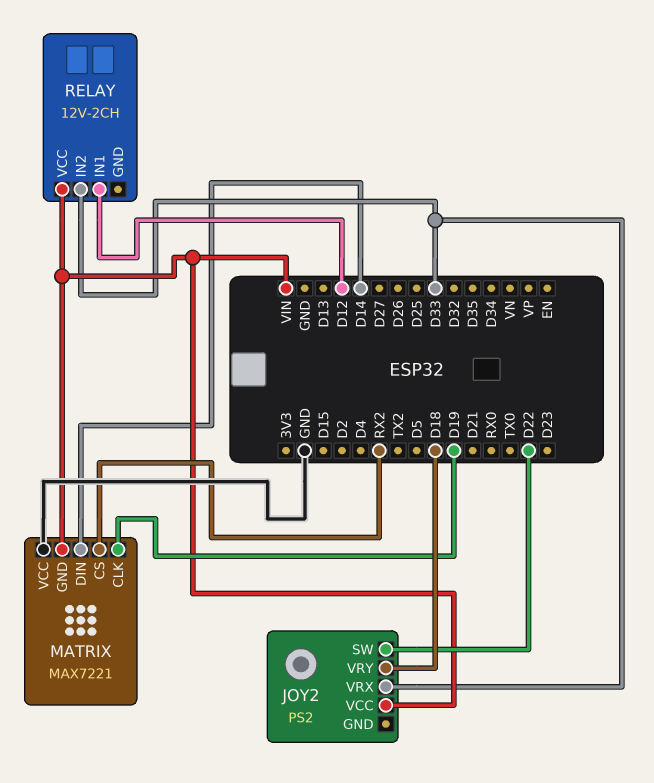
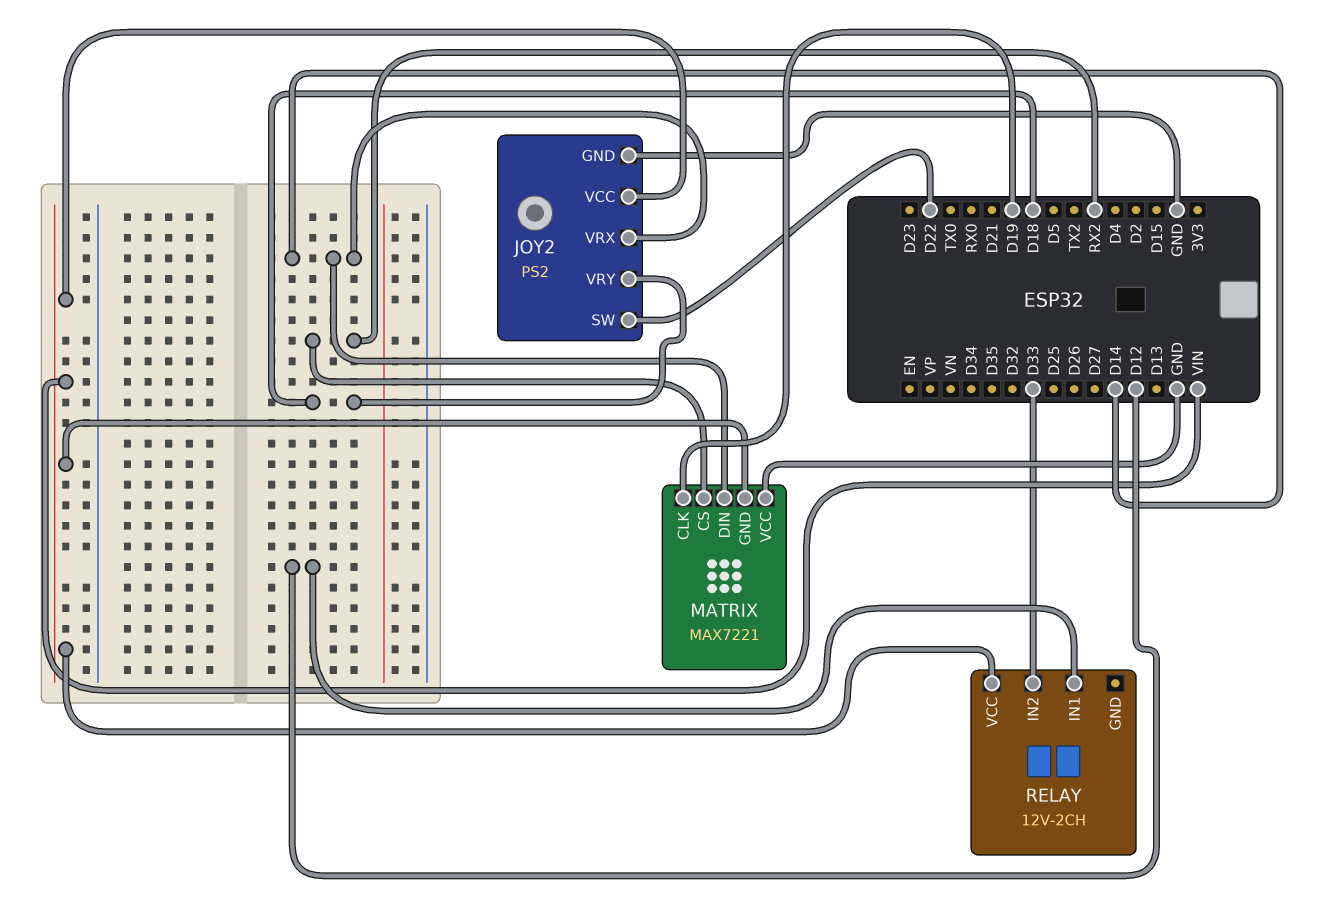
JOY2 pin GND: none -> GND
JOY2 pin VRX: D33 -> D14

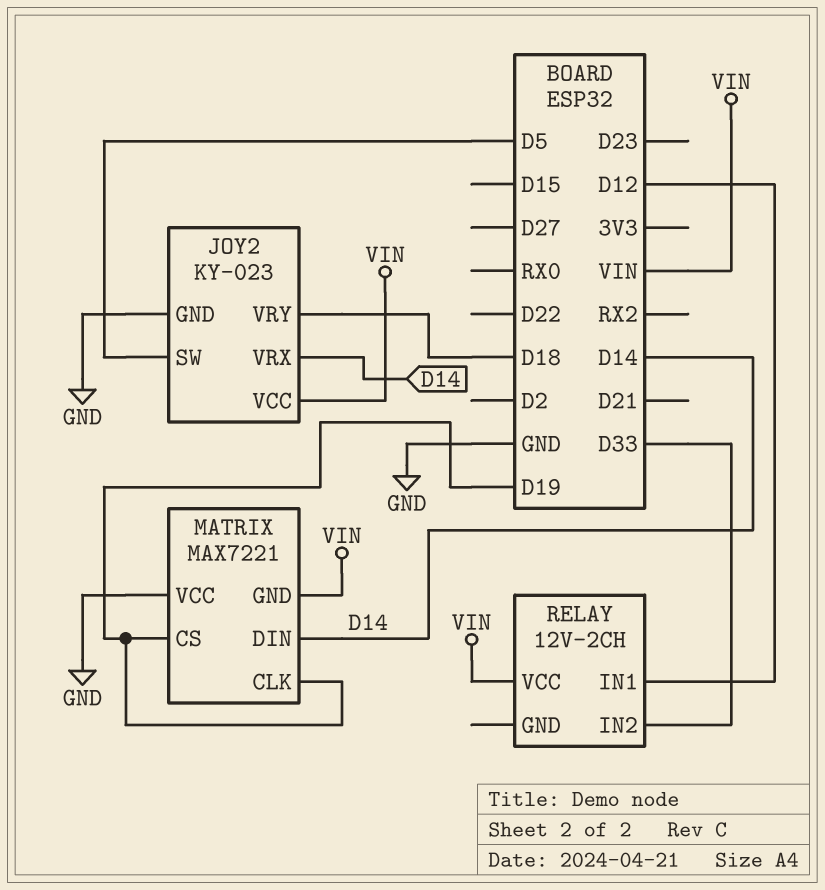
JOY2: PS2 -> KY-023
JOY2 pin SW: D22 -> D5
MATRIX pin CS: RX2 -> D19

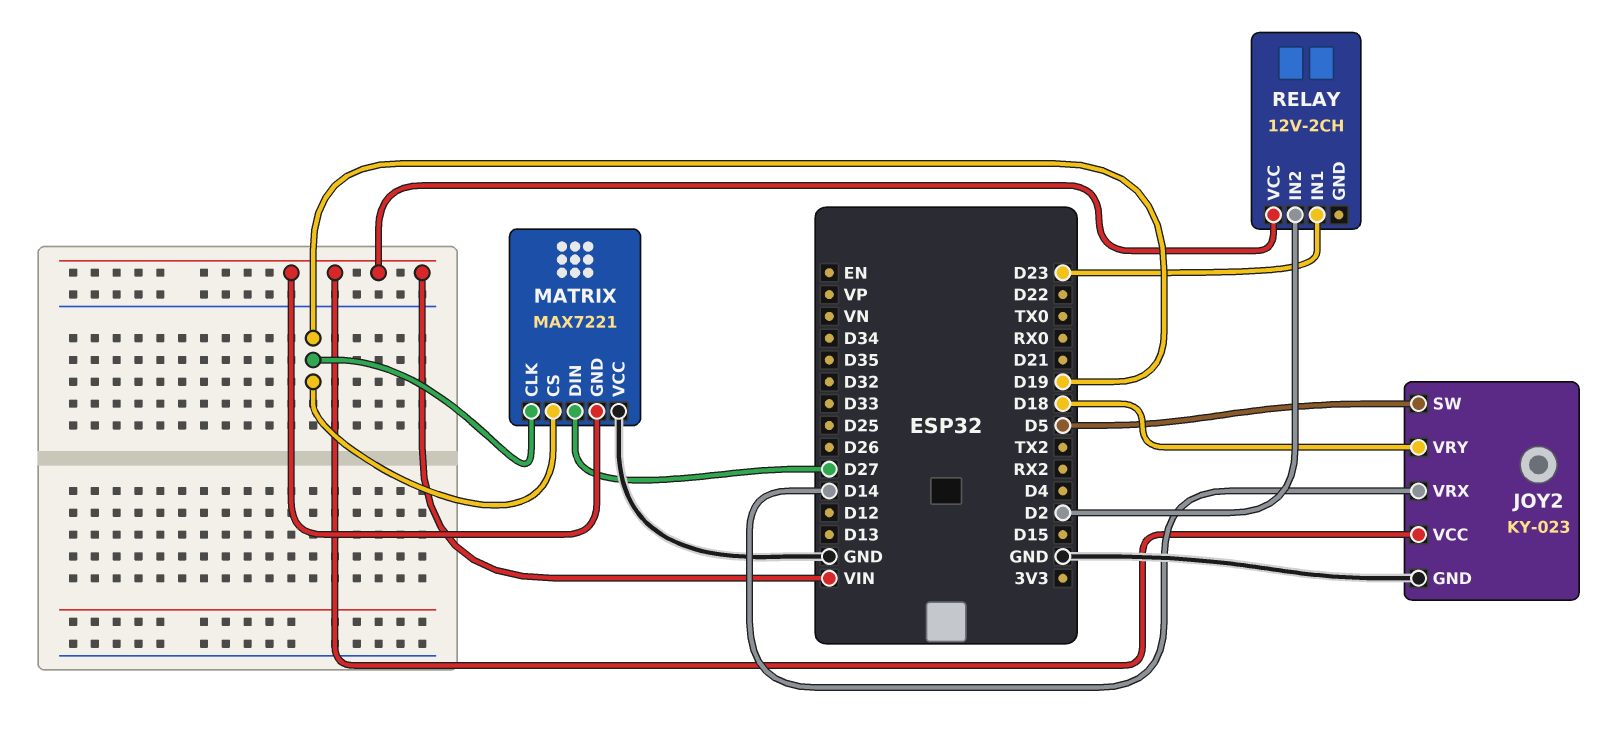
MATRIX pin DIN: D14 -> D27
RELAY pin IN1: D12 -> D23
RELAY pin IN2: D33 -> D2

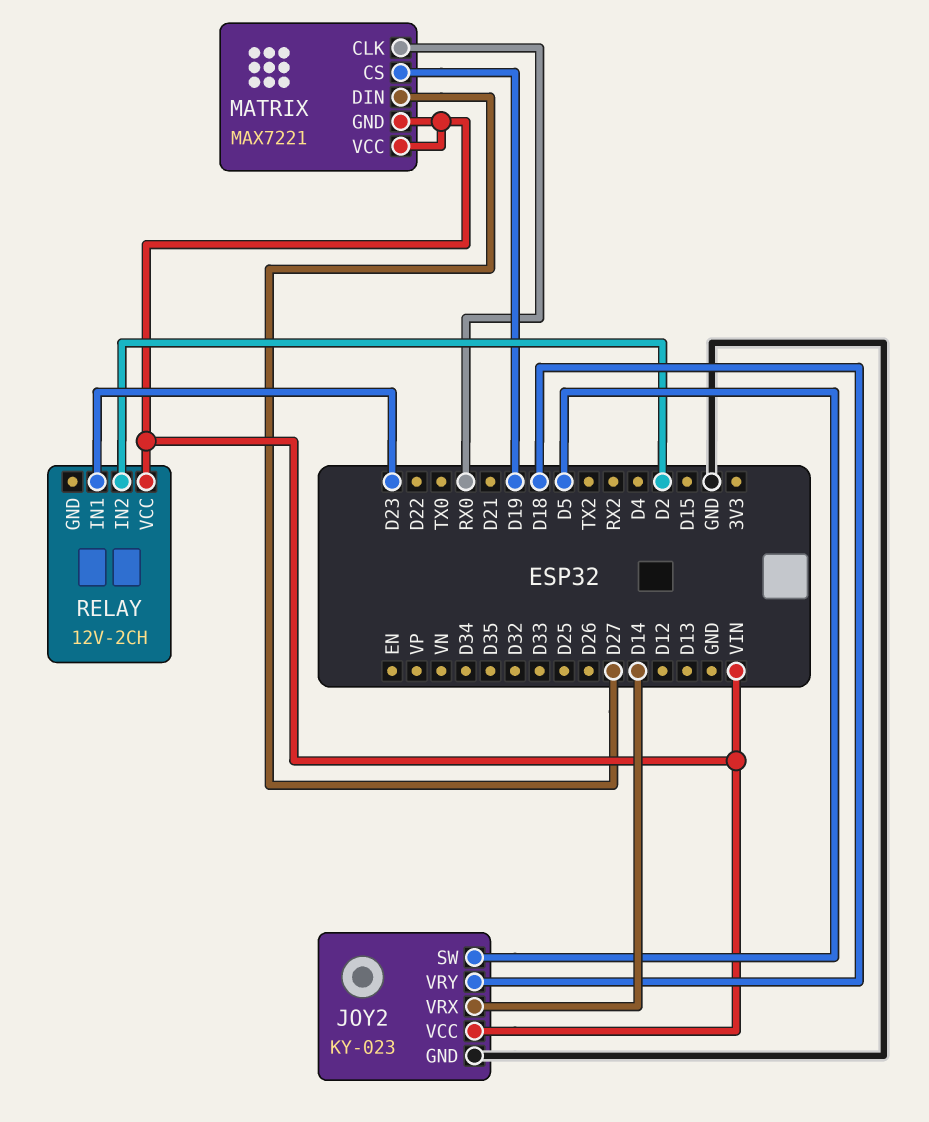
MATRIX pin CLK: D19 -> RX0
MATRIX pin VCC: GND -> VIN

